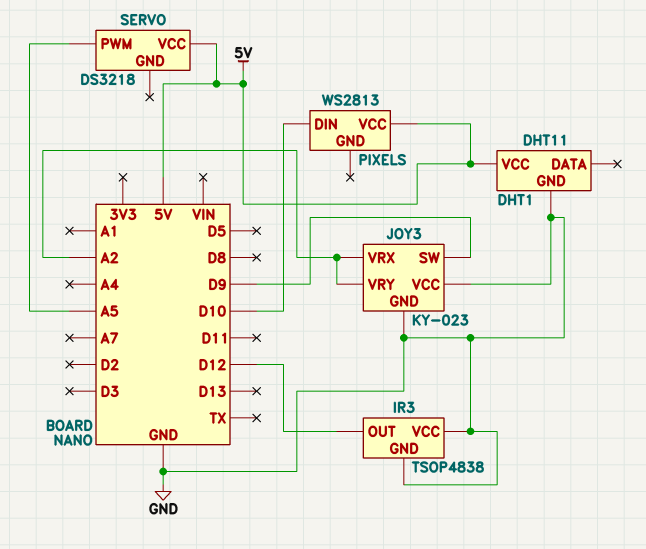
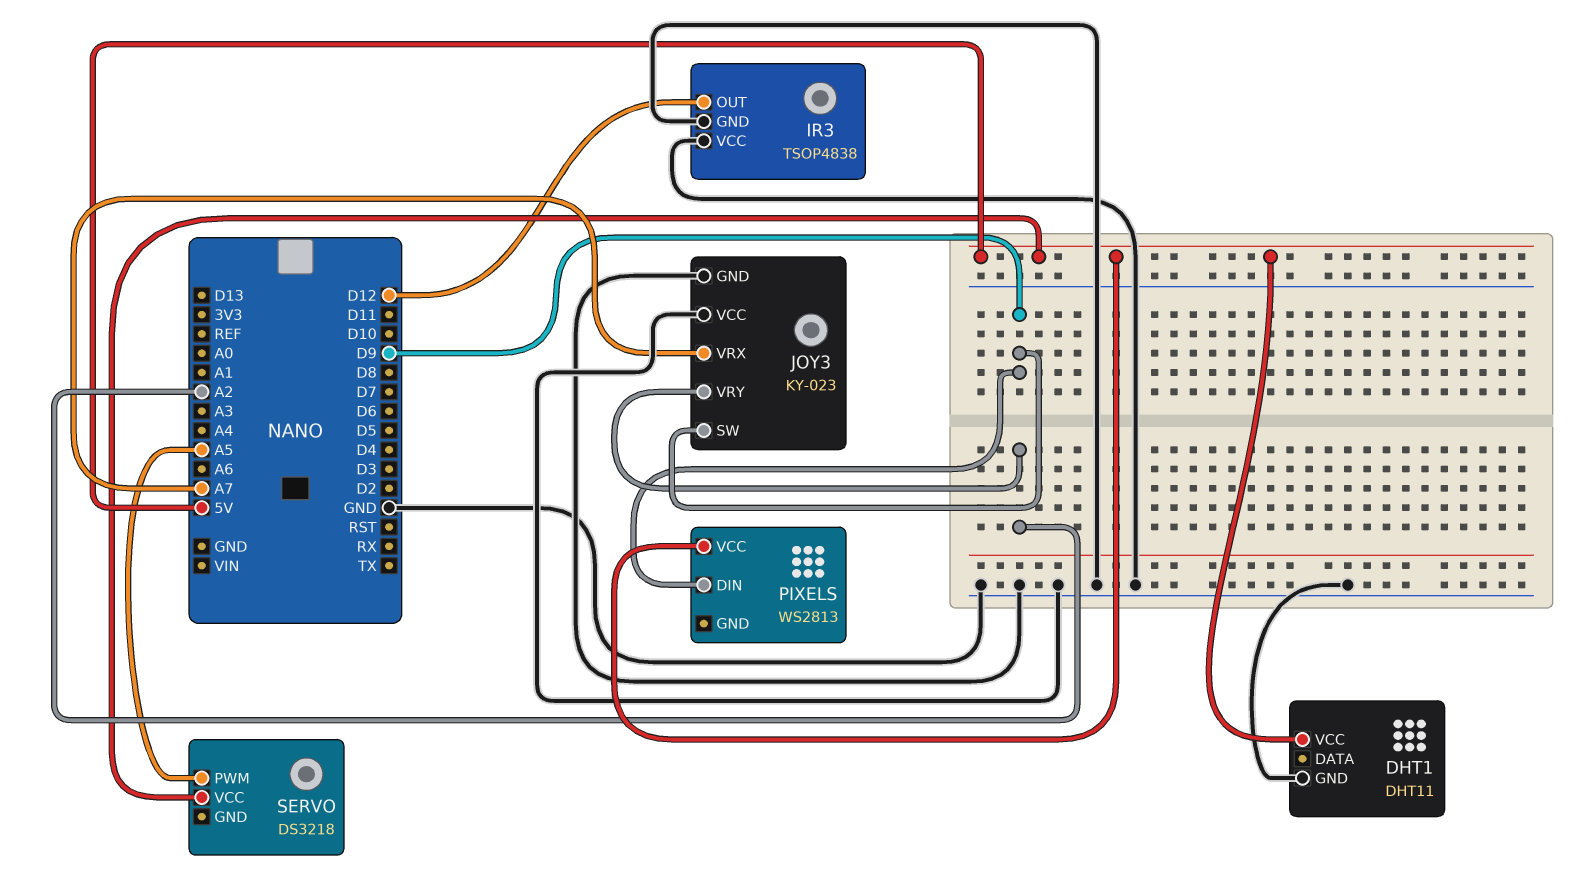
JOY3 pin VRX: A2 -> A7
PIXELS pin DIN: D10 -> D9

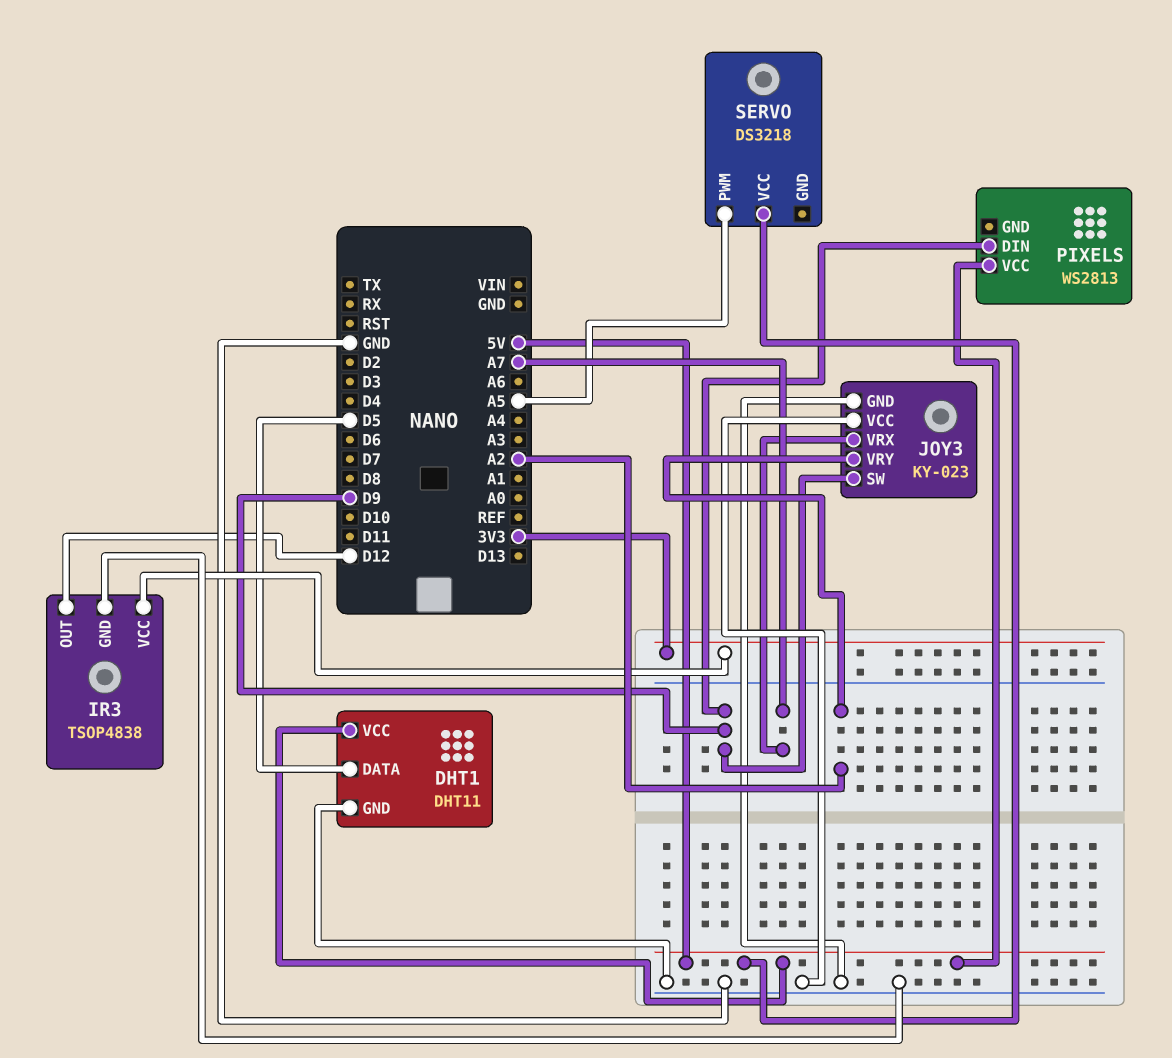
DHT1 pin DATA: none -> D5
IR3 pin VCC: GND -> 3V3

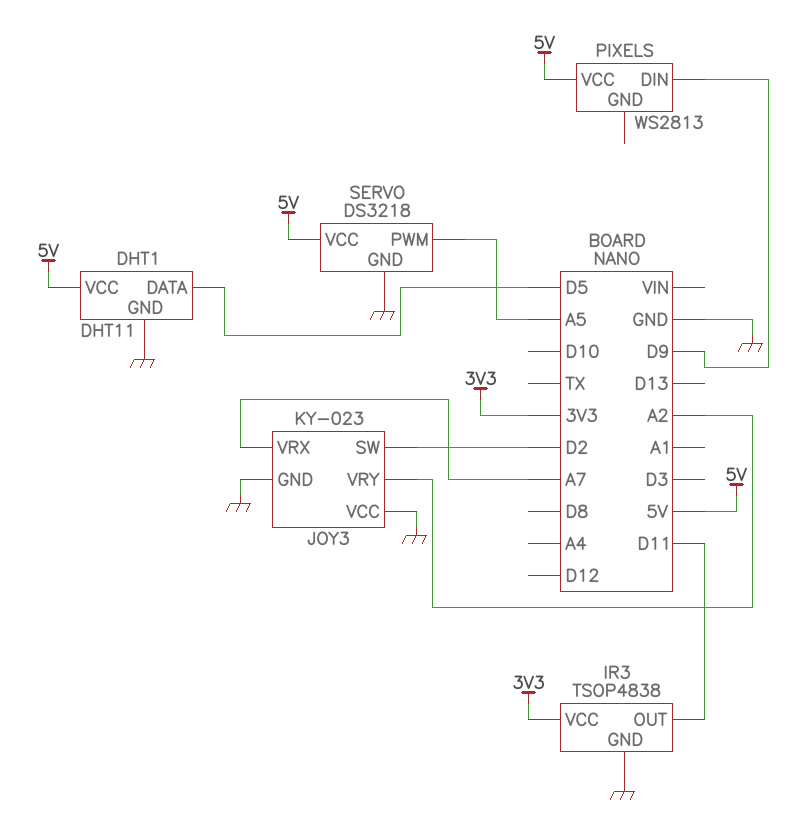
IR3 pin OUT: D12 -> D11
JOY3 pin SW: D9 -> D2
SERVO pin GND: none -> GND

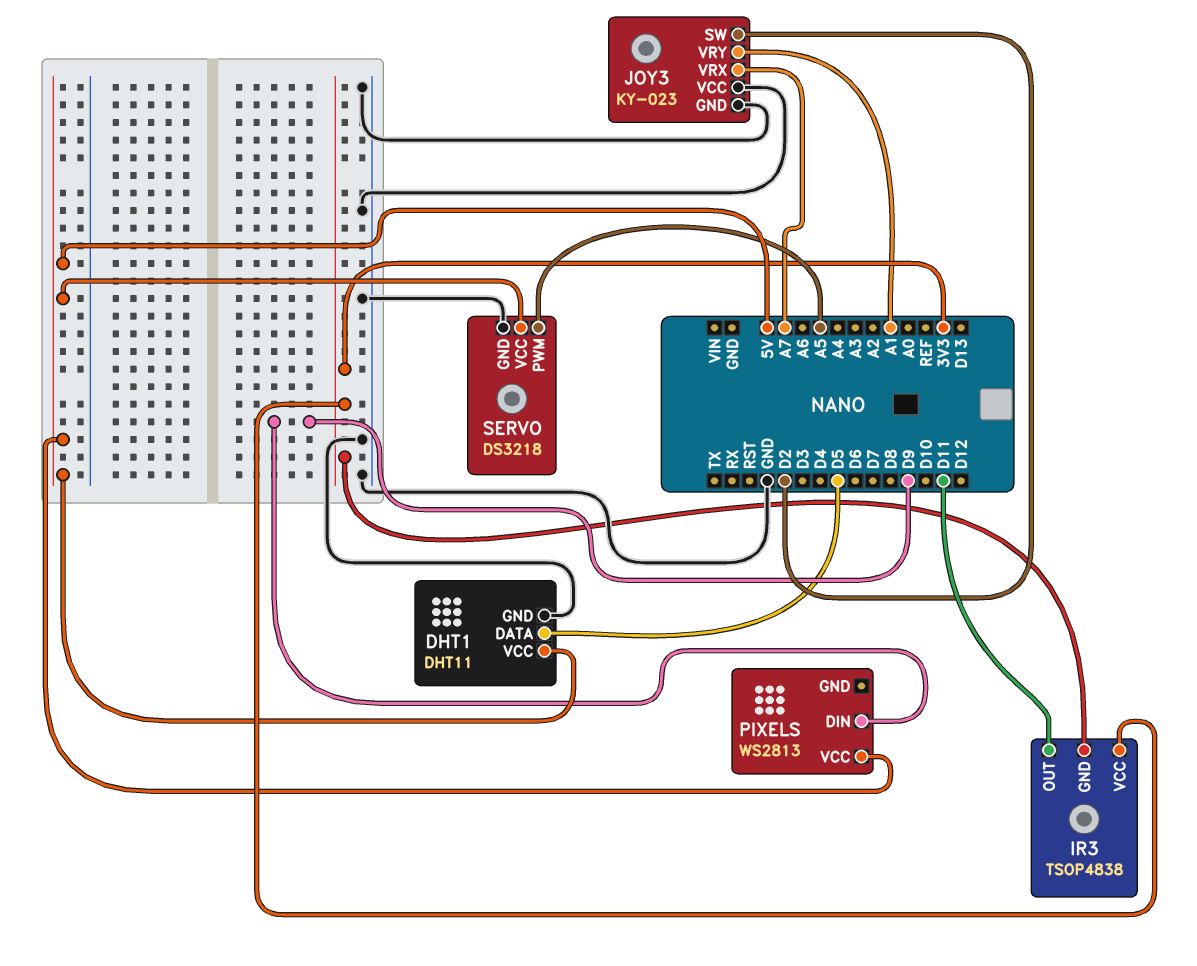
IR3 pin GND: GND -> 3V3
JOY3 pin VRY: A2 -> A1

